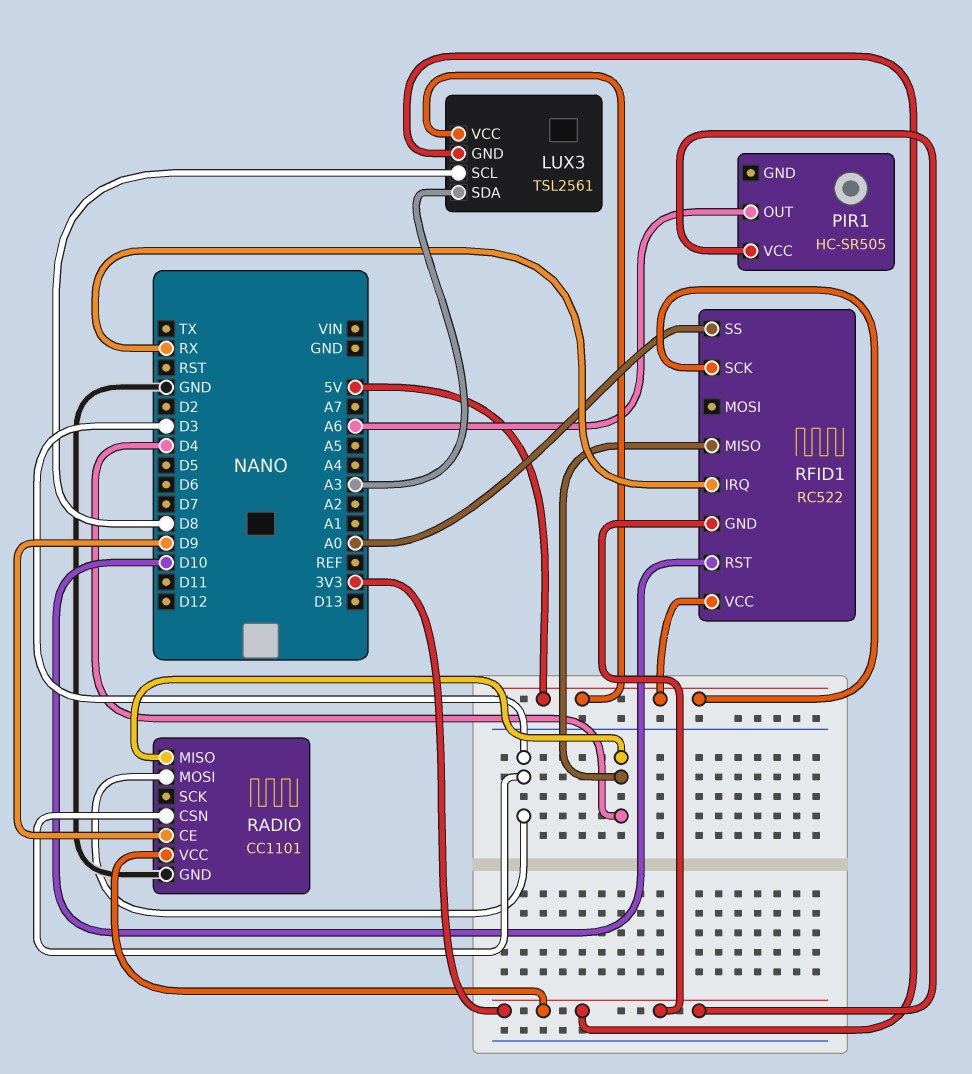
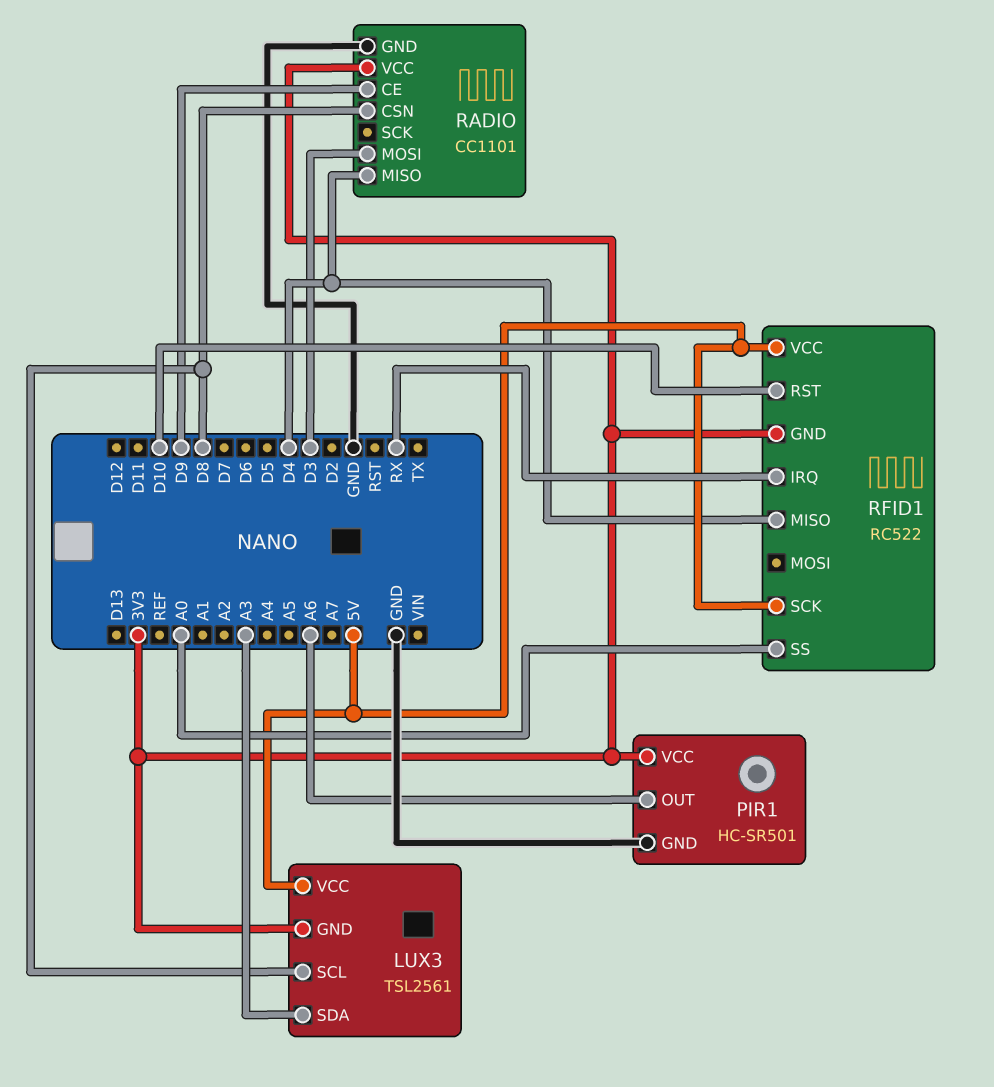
PIR1: HC-SR505 -> HC-SR501
PIR1 pin GND: none -> GND
RADIO pin CSN: D3 -> D8

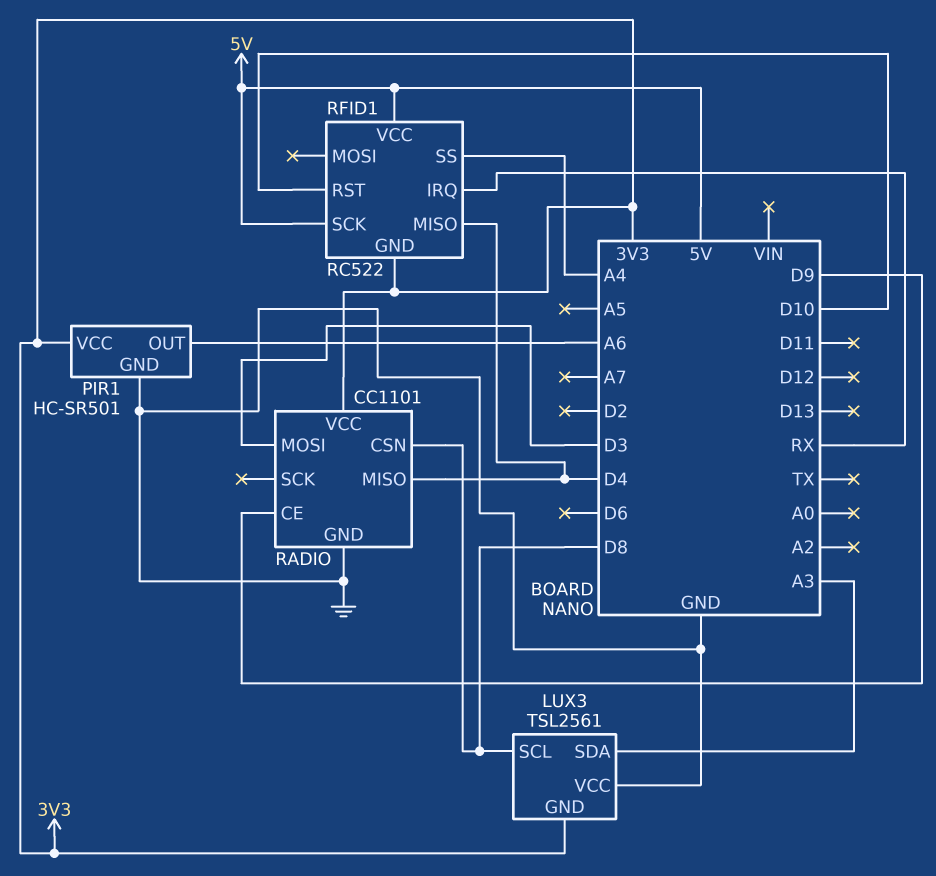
LUX3 pin VCC: 5V -> GND
RFID1 pin SS: A0 -> A4

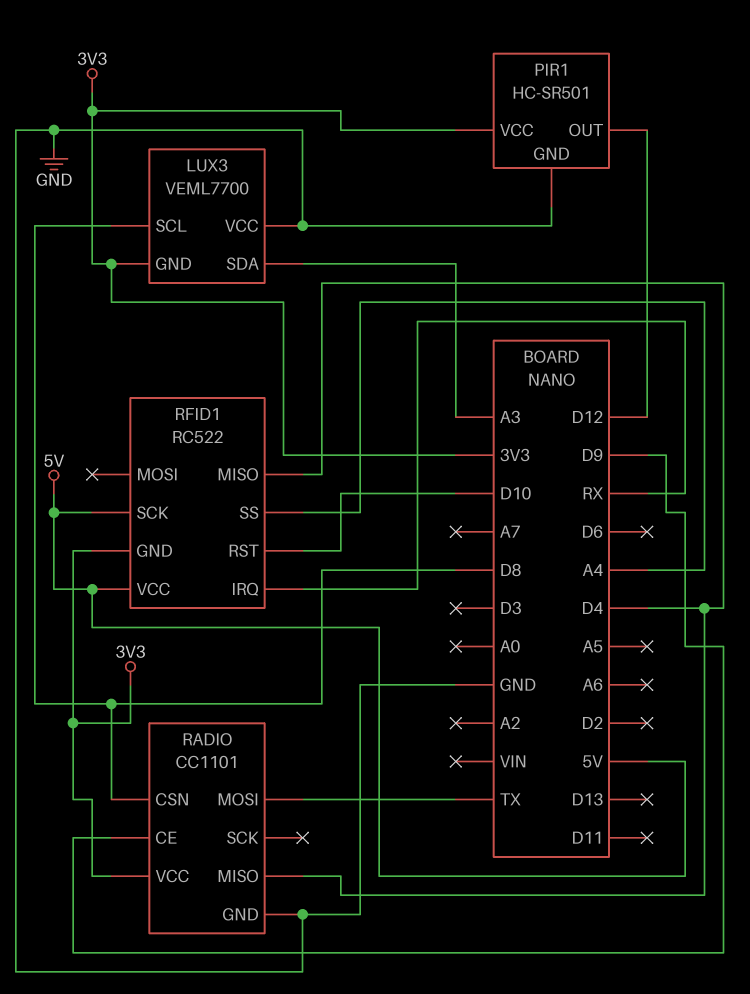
LUX3: TSL2561 -> VEML7700
PIR1 pin OUT: A6 -> D12
RADIO pin MOSI: D3 -> TX

